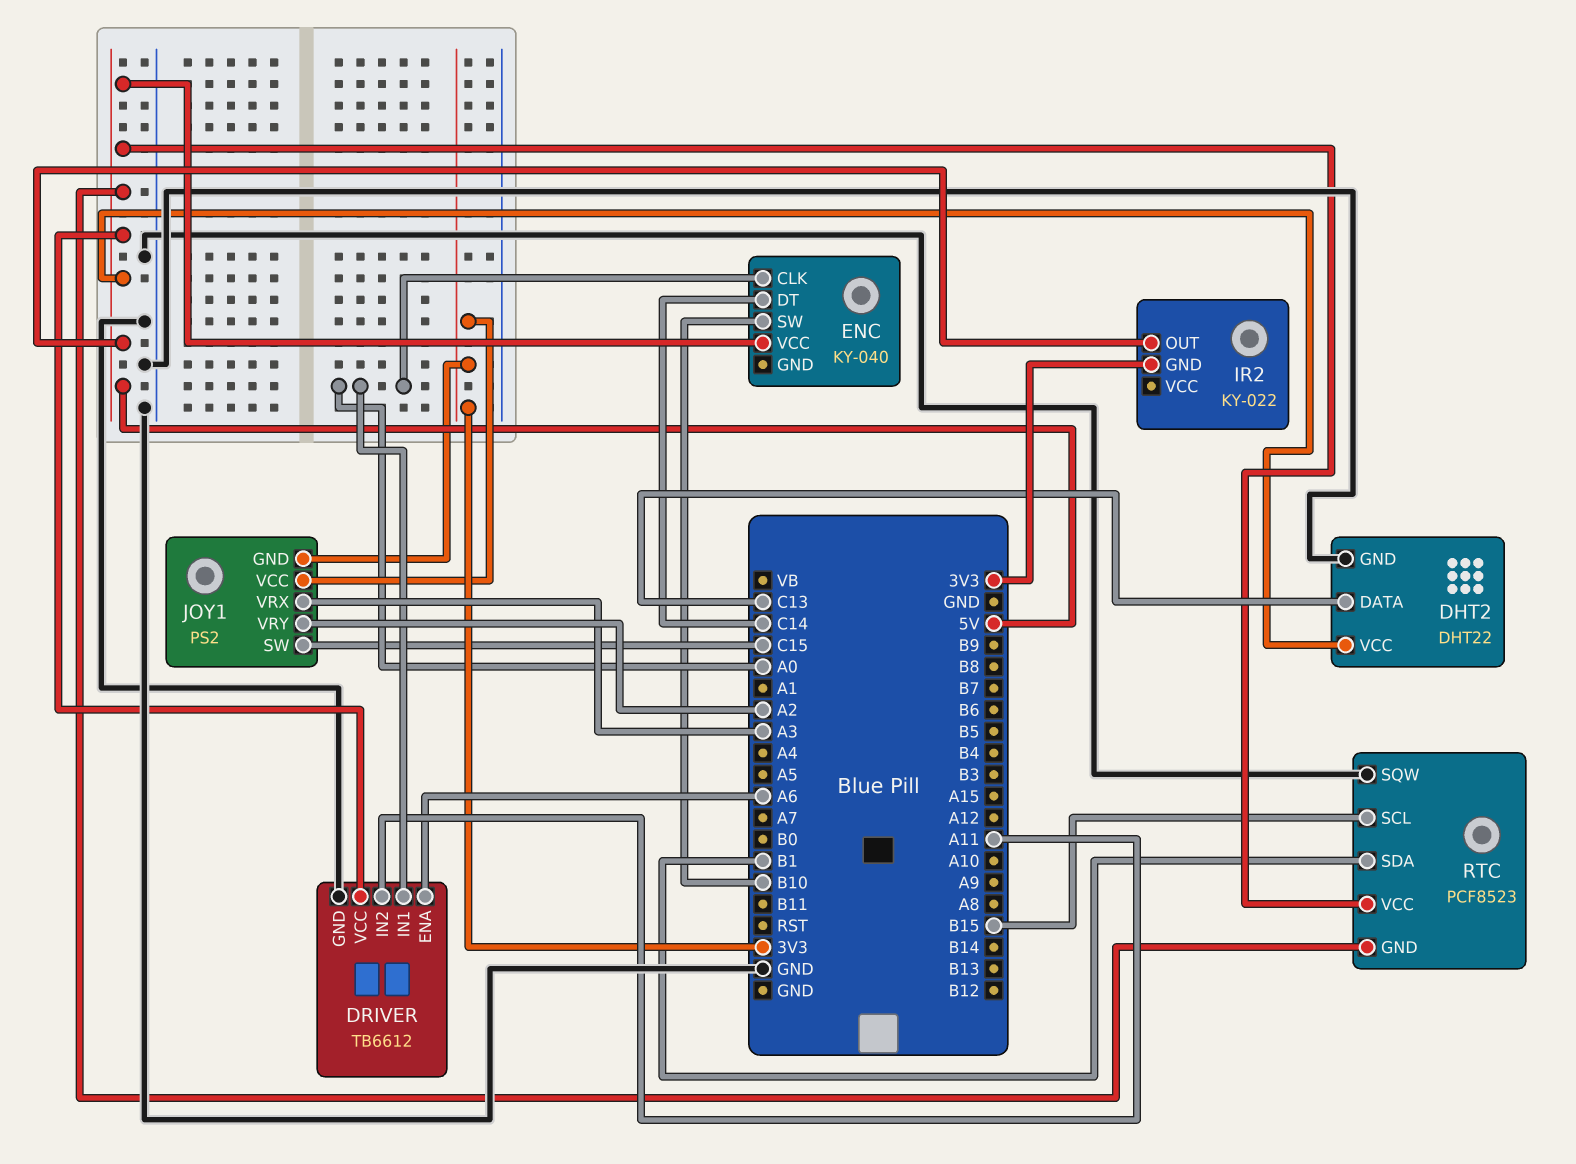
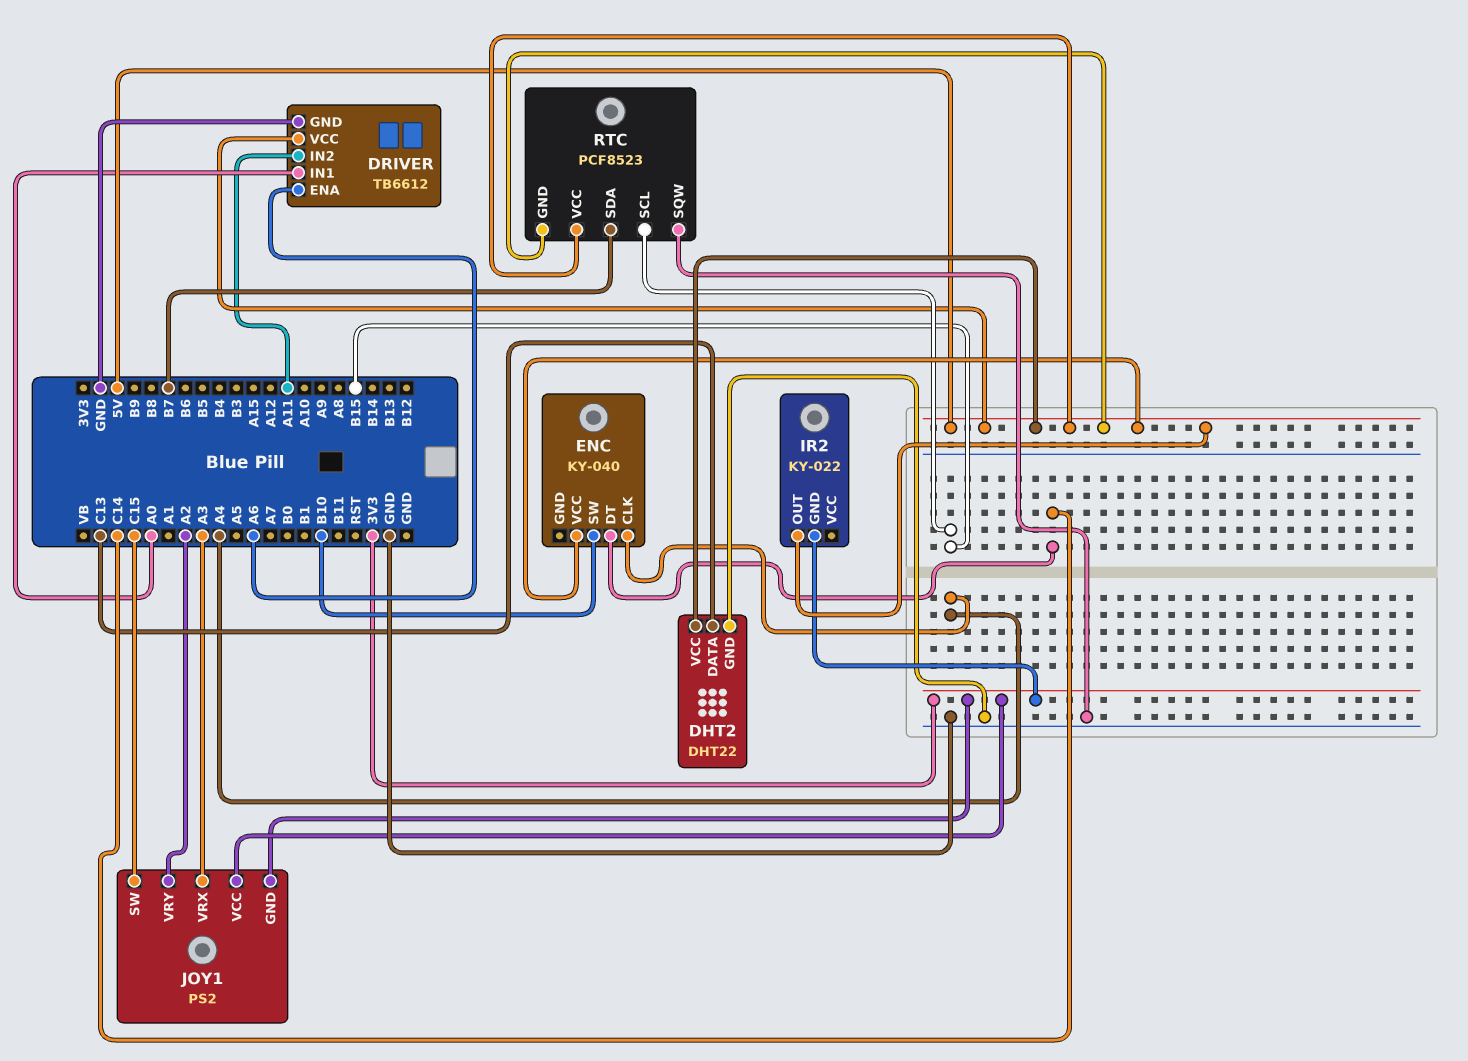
ENC pin CLK: A0 -> A4
RTC pin SDA: B1 -> B7

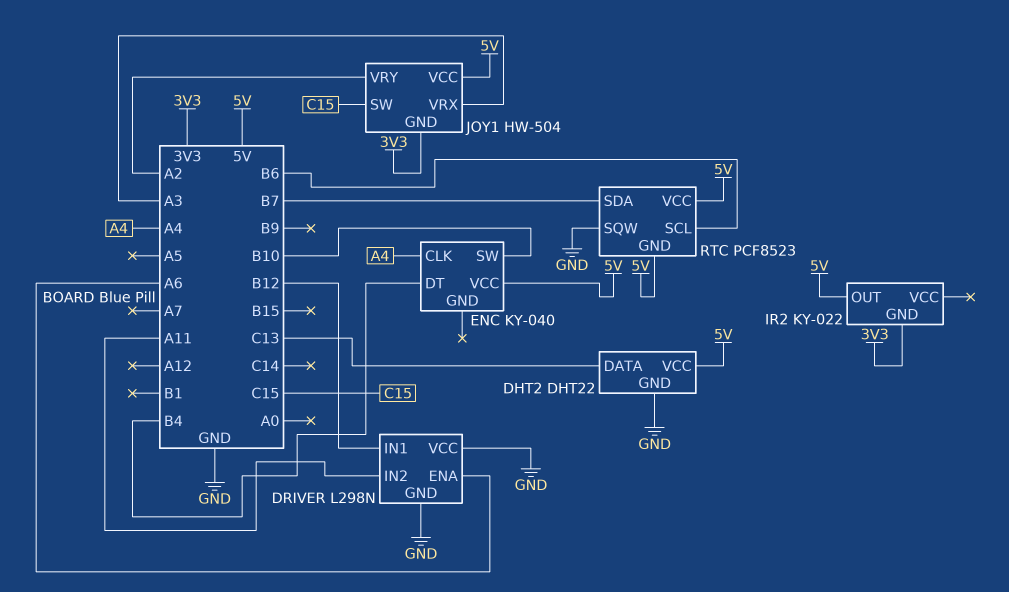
DRIVER: TB6612 -> L298N
DRIVER pin IN1: A0 -> B12
DRIVER pin VCC: 5V -> GND
ENC pin DT: C14 -> B4
JOY1: PS2 -> HW-504
JOY1 pin VCC: 3V3 -> 5V
RTC pin SCL: B15 -> B6

